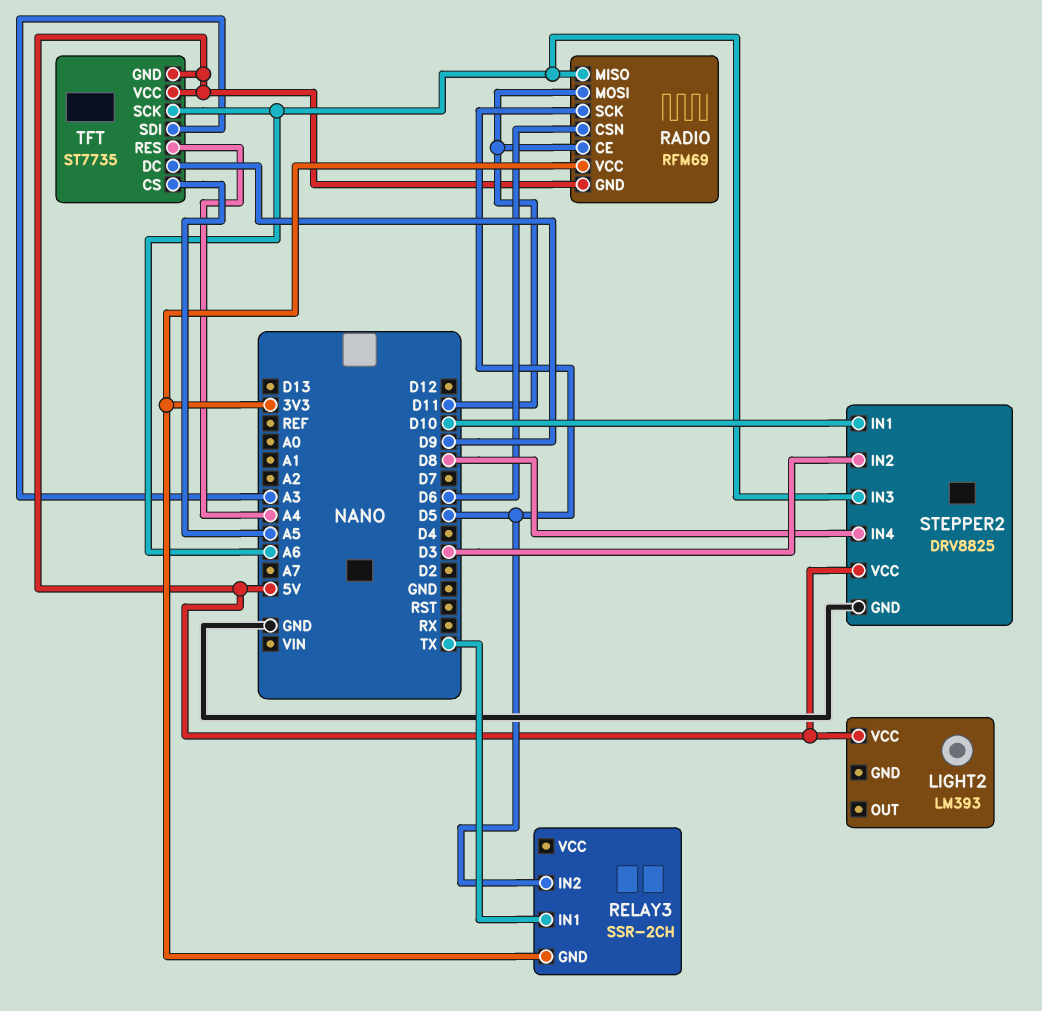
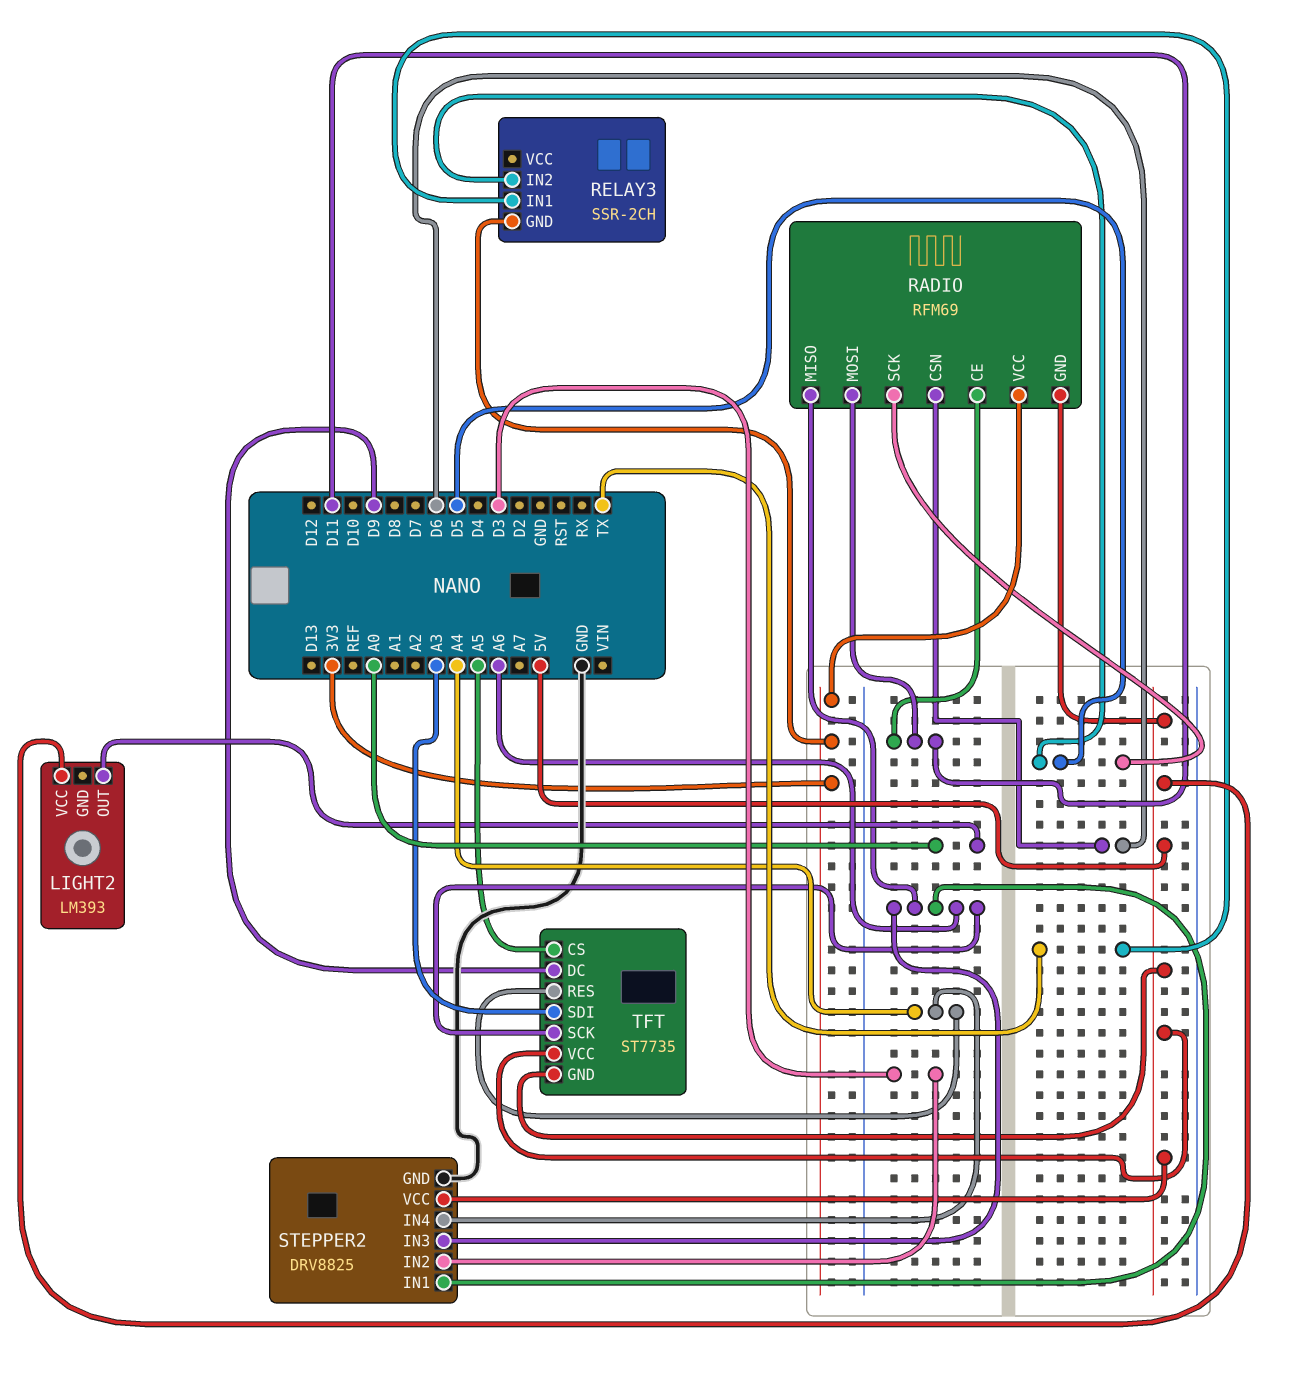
LIGHT2 pin OUT: none -> A0
STEPPER2 pin IN1: D10 -> A6
STEPPER2 pin IN4: D8 -> A4

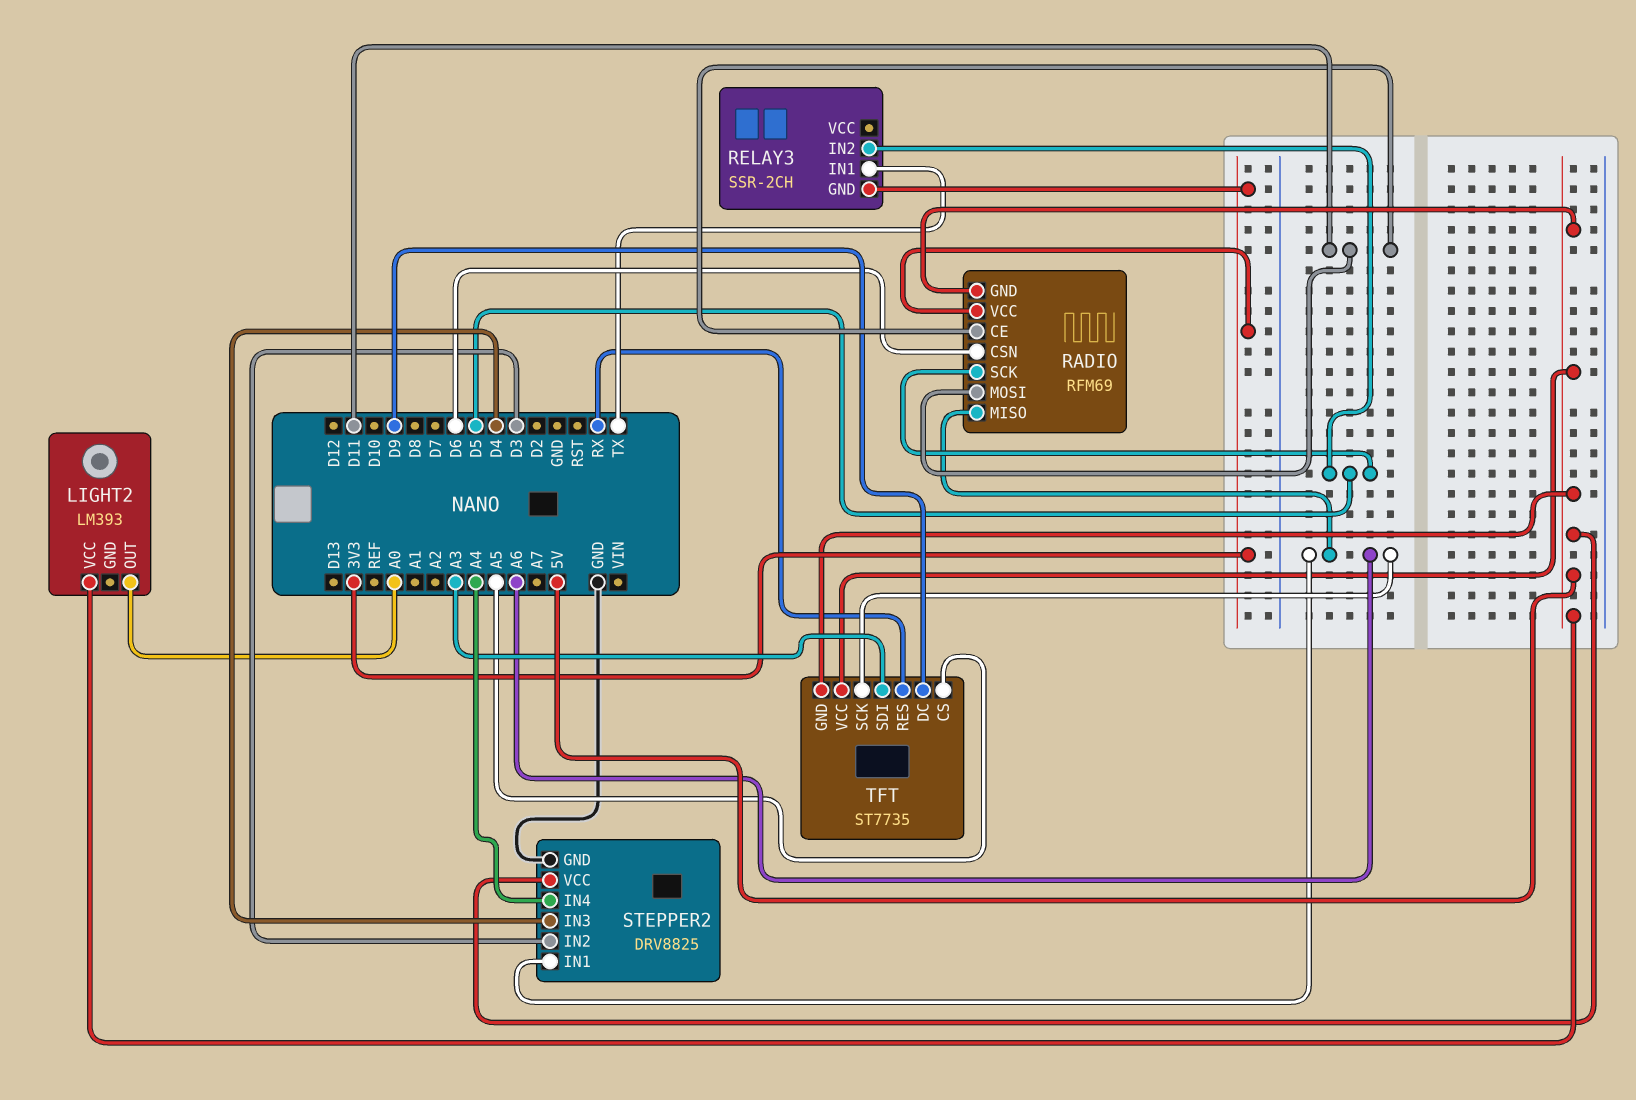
STEPPER2 pin IN3: A6 -> D4
TFT pin RES: A4 -> RX

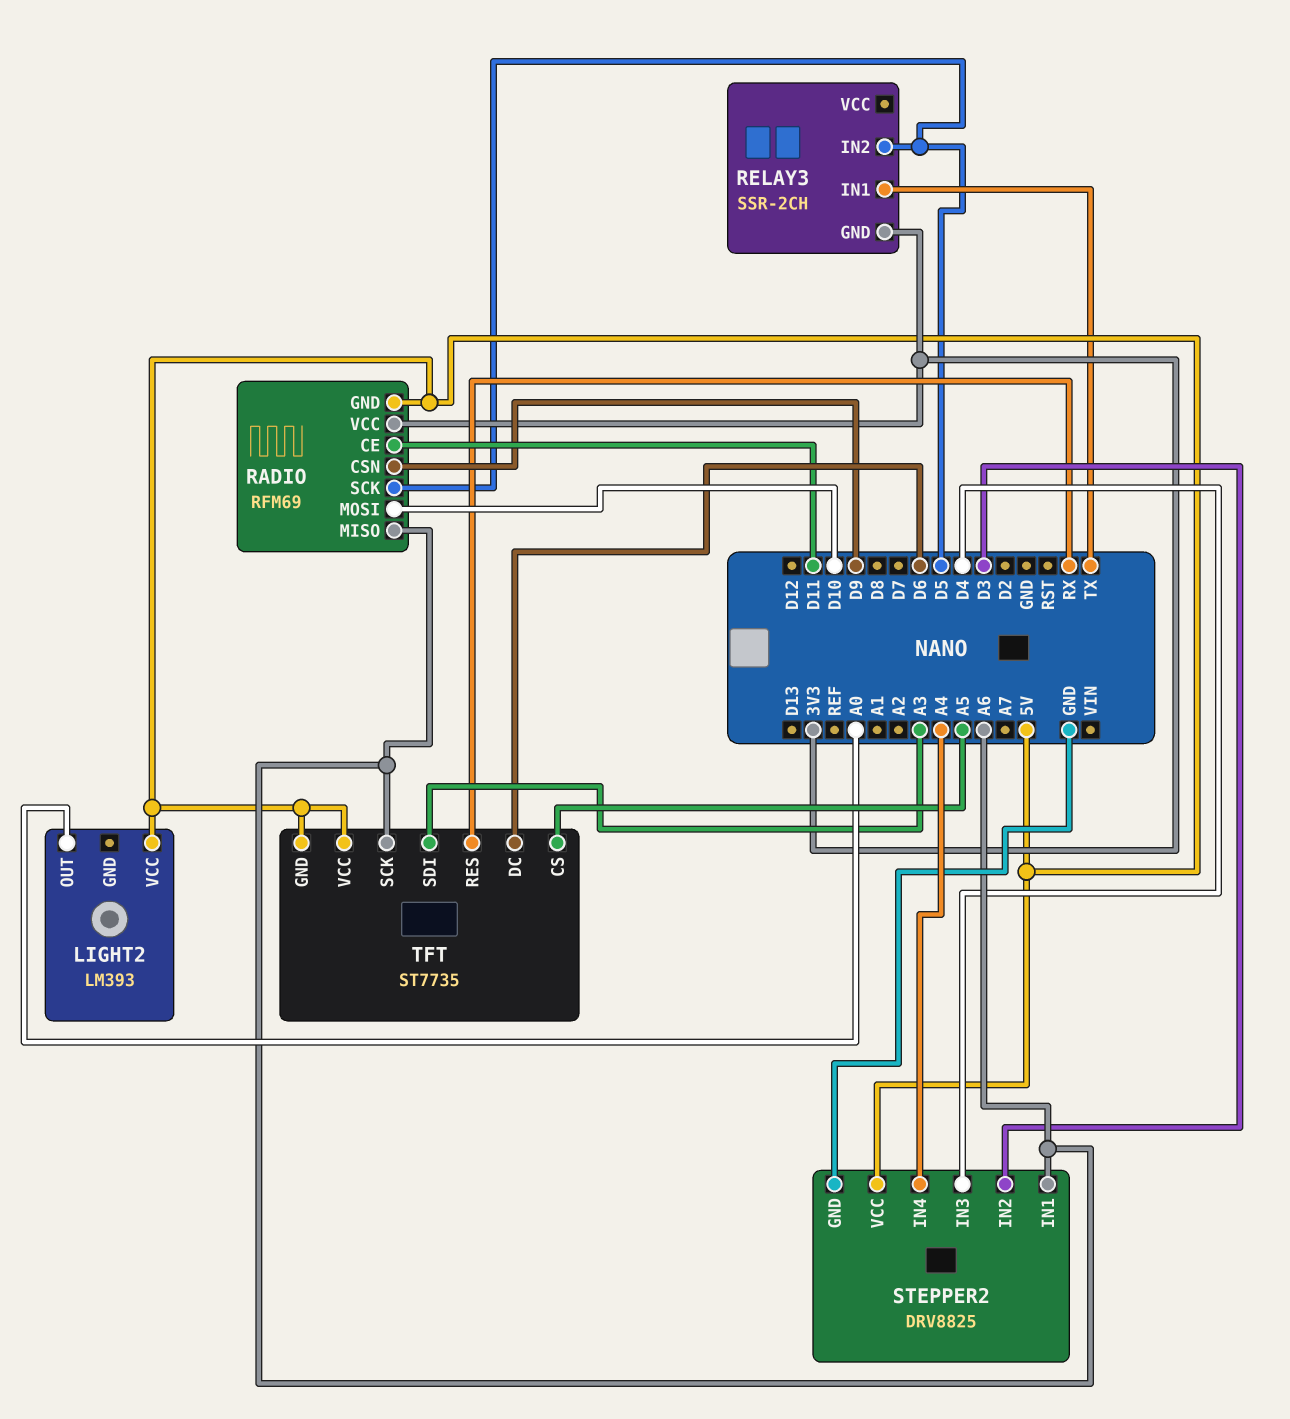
RADIO pin CSN: D6 -> D9
RADIO pin MOSI: D11 -> D10
TFT pin DC: D9 -> D6

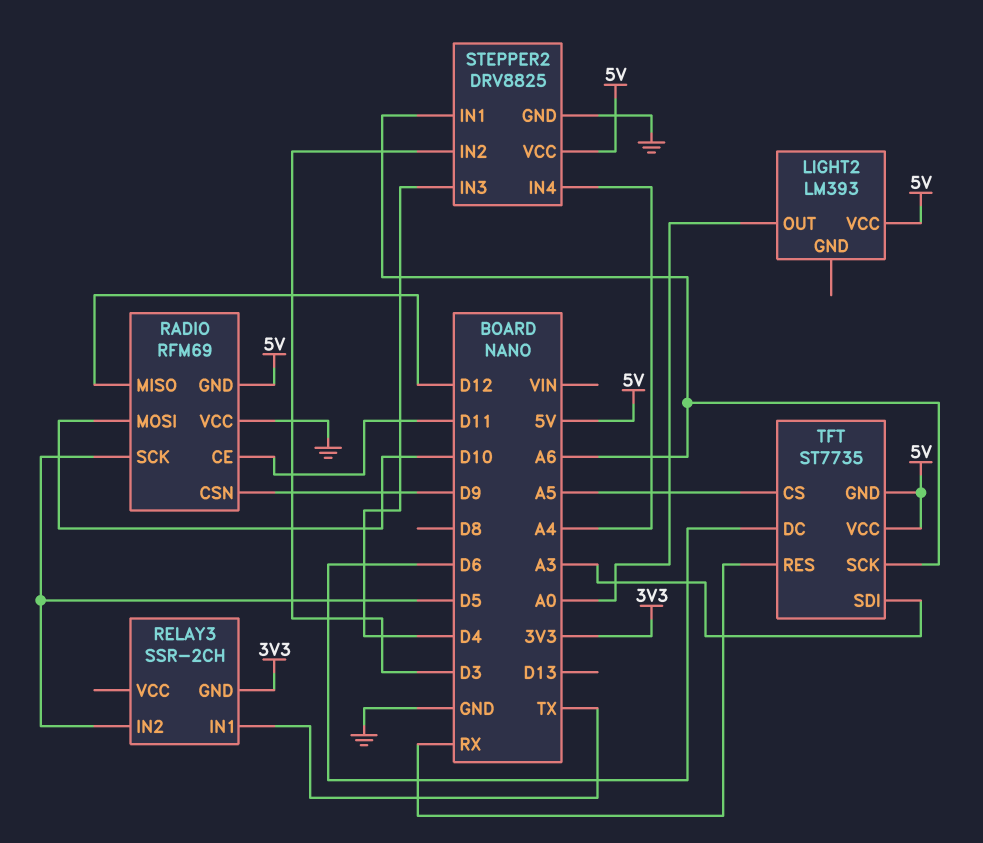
RADIO pin MISO: A6 -> D12
RADIO pin VCC: 3V3 -> GND

